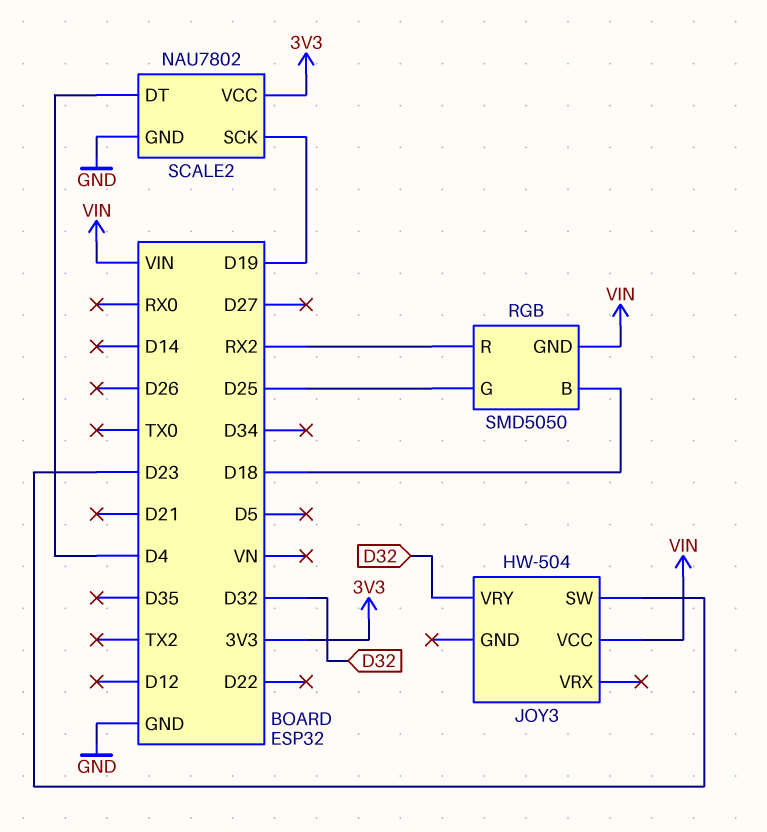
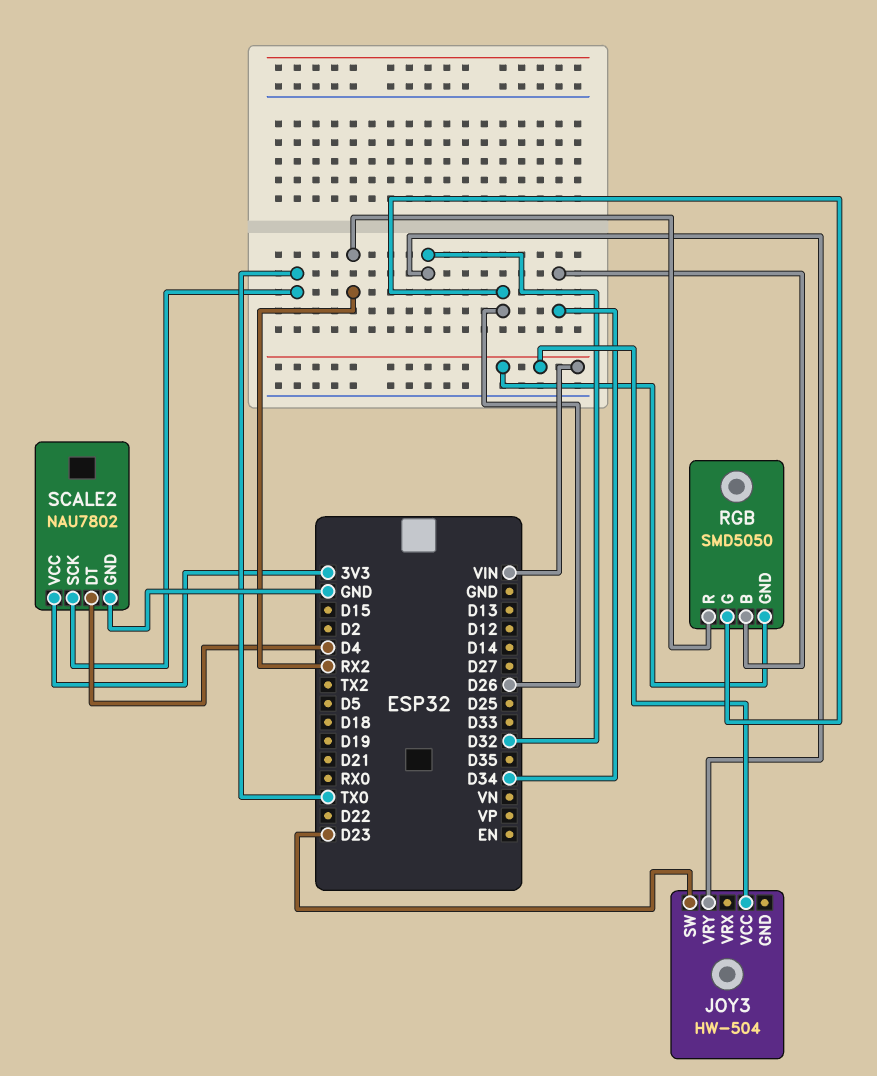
RGB pin B: D18 -> D34
RGB pin G: D25 -> D26
SCALE2 pin SCK: D19 -> TX0

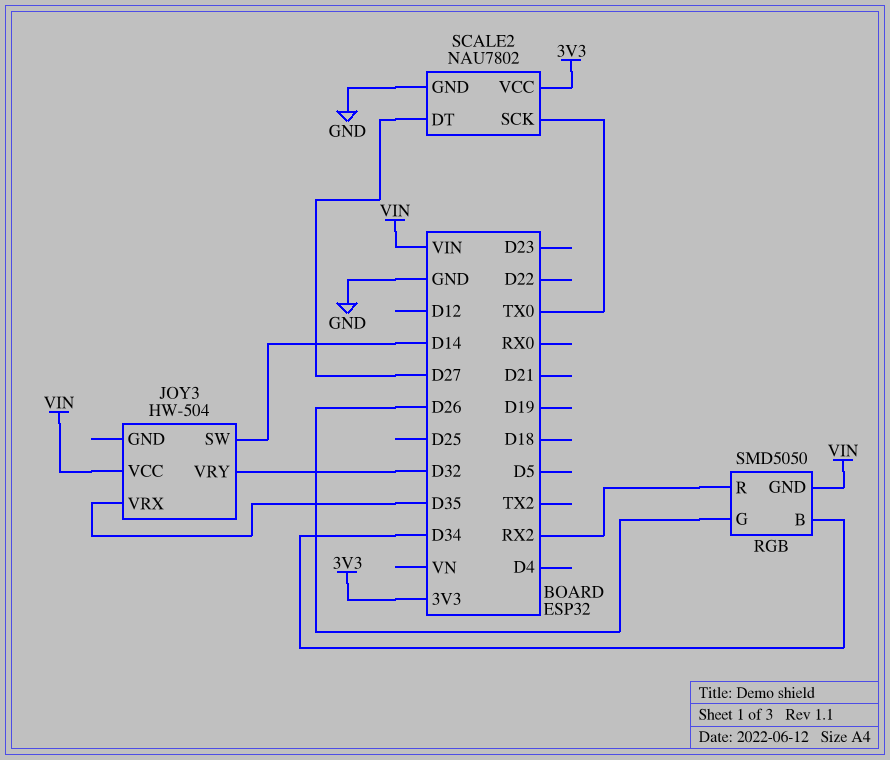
JOY3 pin SW: D23 -> D14
JOY3 pin VRX: none -> D35
SCALE2 pin DT: D4 -> D27

